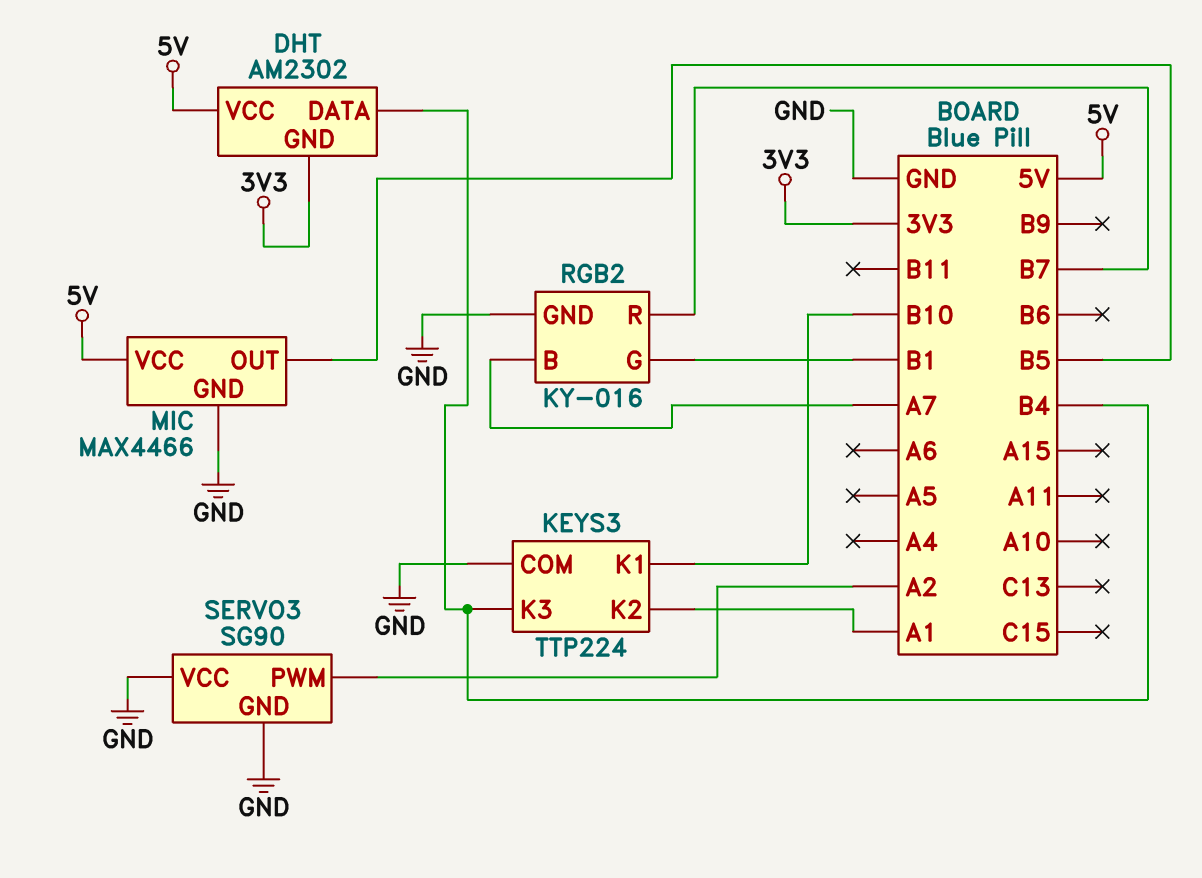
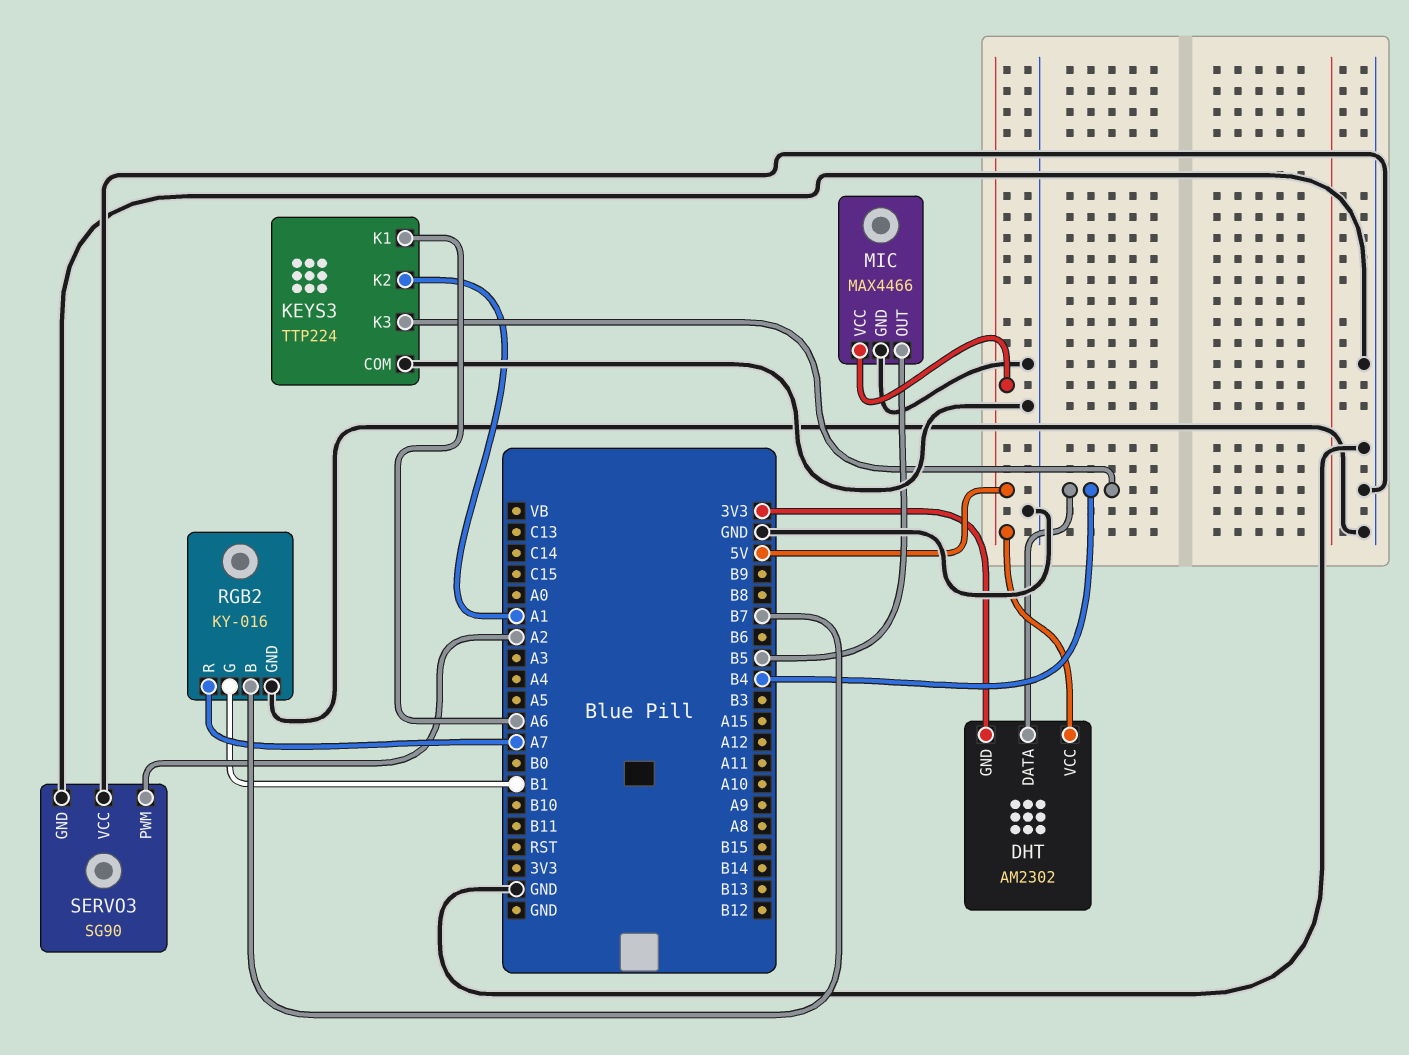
KEYS3 pin K1: B10 -> A6
RGB2 pin B: A7 -> B7
RGB2 pin R: B7 -> A7

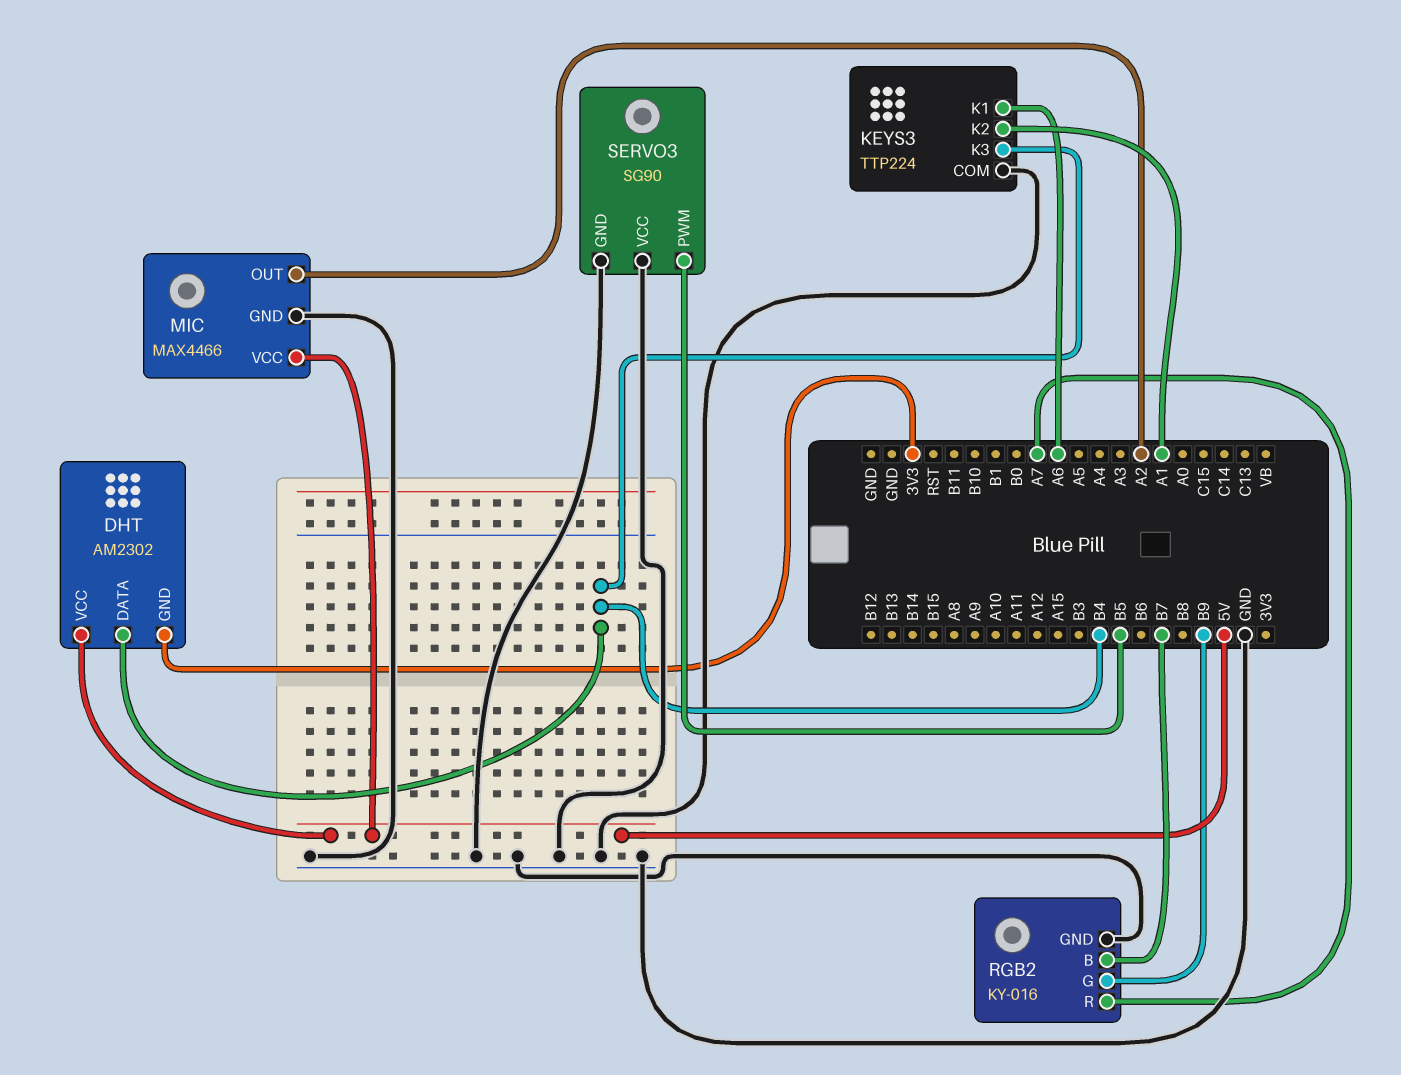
MIC pin OUT: B5 -> A2
RGB2 pin G: B1 -> B9
SERVO3 pin PWM: A2 -> B5

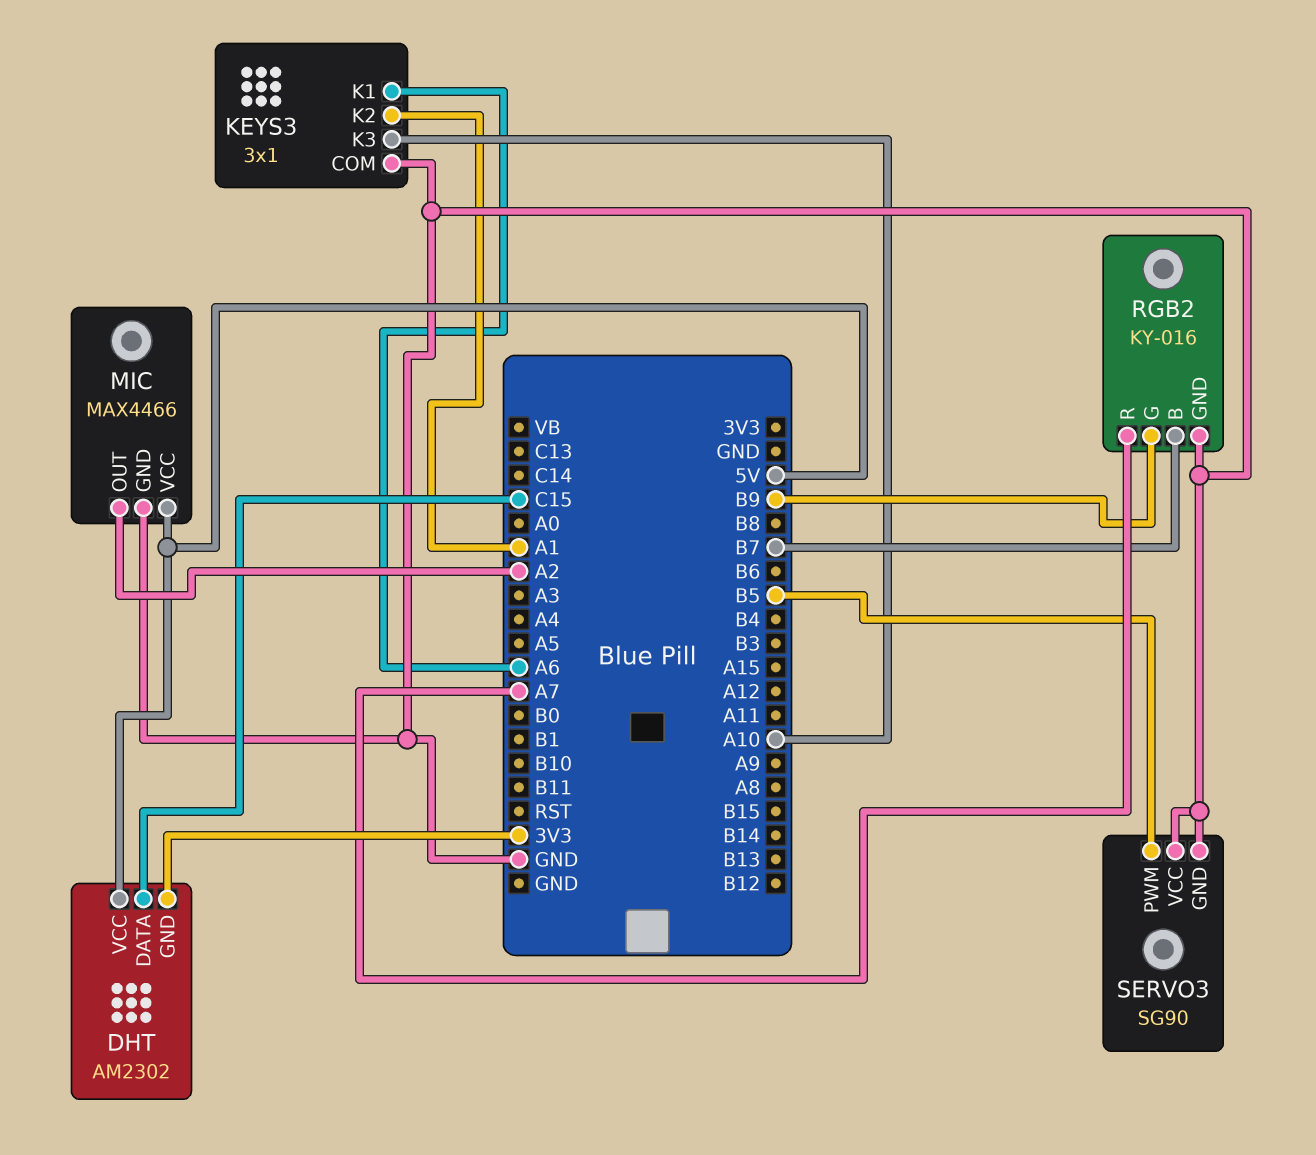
DHT pin DATA: B4 -> C15
KEYS3: TTP224 -> 3x1
KEYS3 pin K3: B4 -> A10

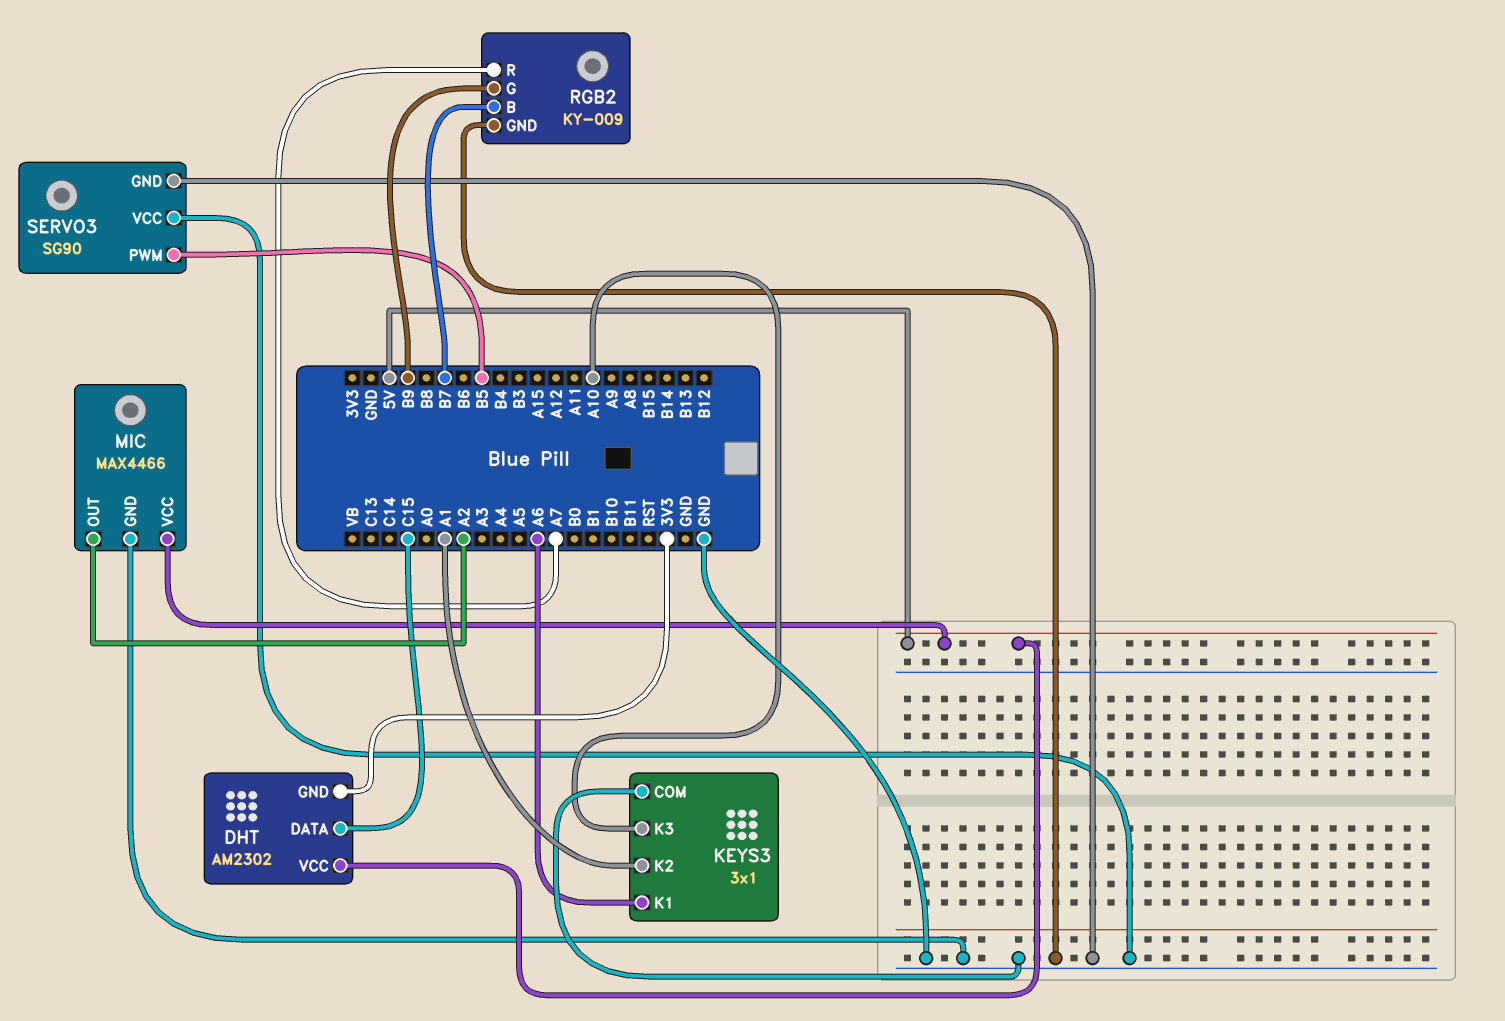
RGB2: KY-016 -> KY-009

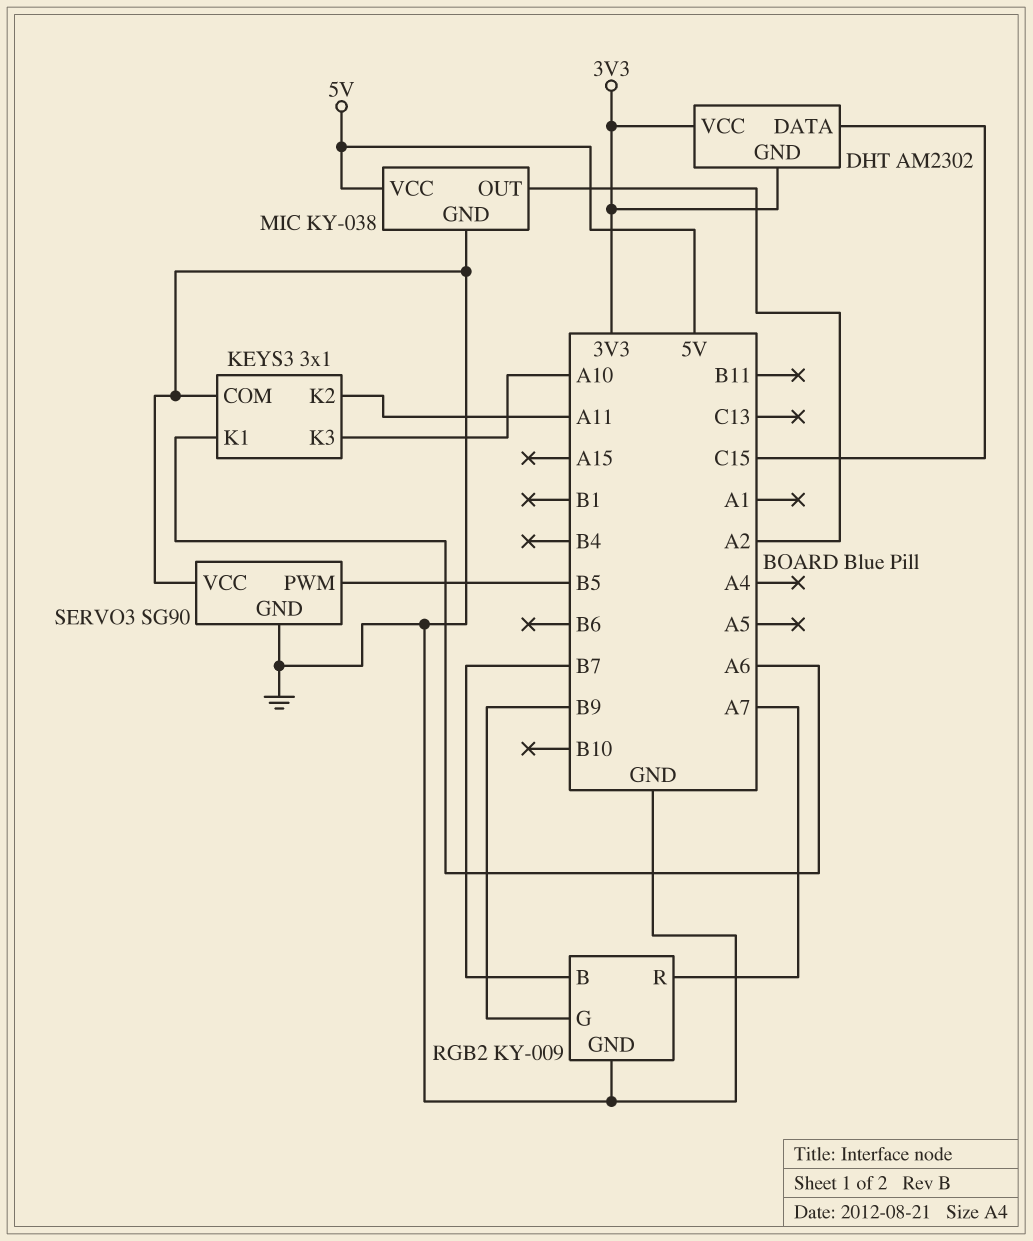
DHT pin VCC: 5V -> 3V3
KEYS3 pin K2: A1 -> A11
MIC: MAX4466 -> KY-038

